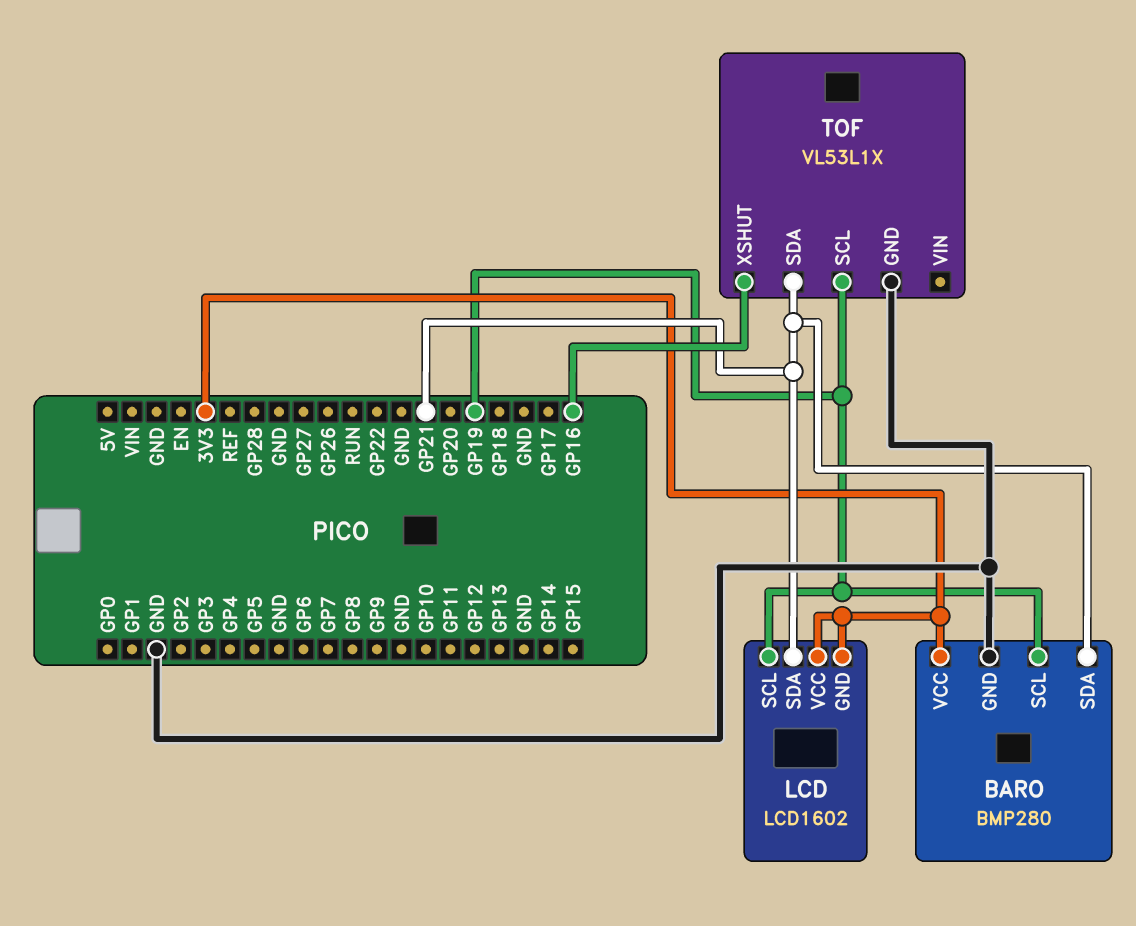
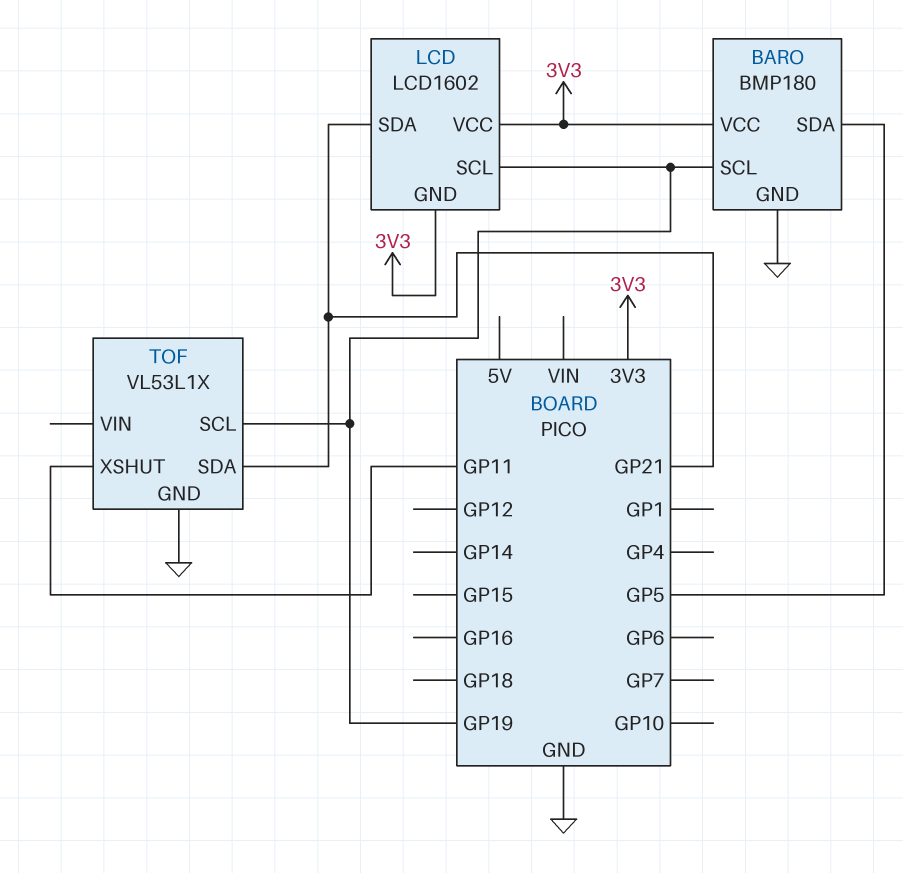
BARO: BMP280 -> BMP180
BARO pin SDA: GP21 -> GP5
TOF pin XSHUT: GP16 -> GP11

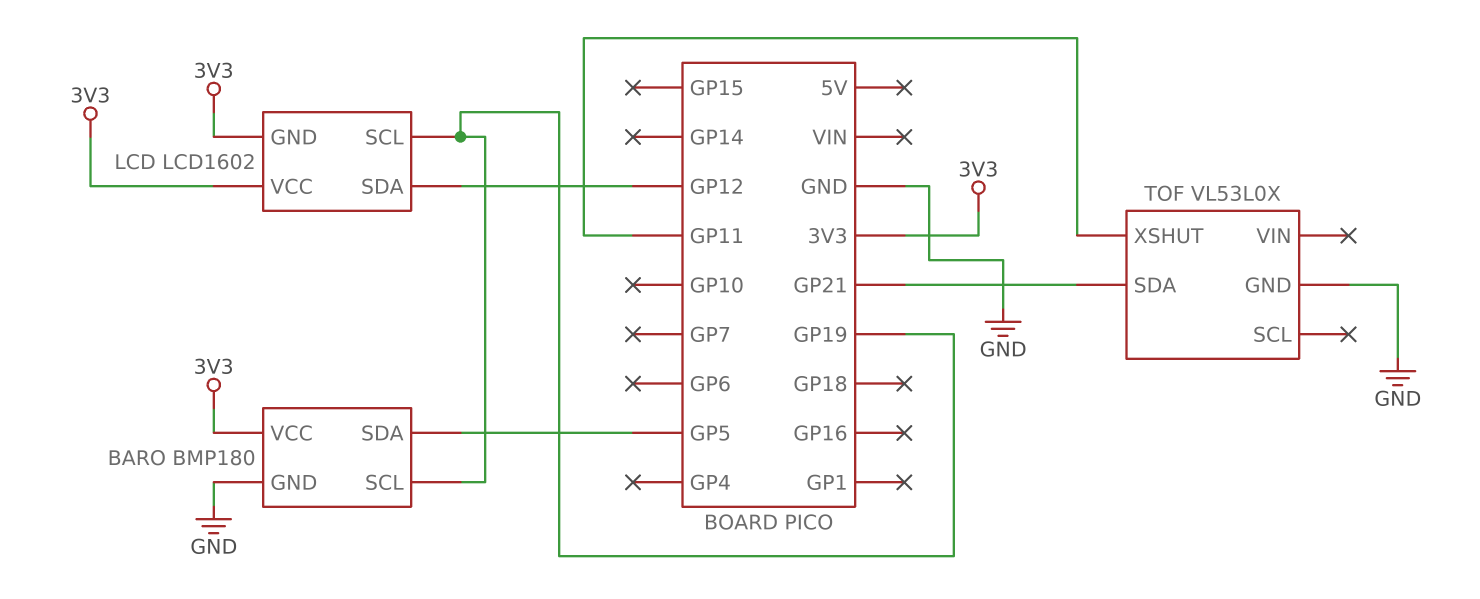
LCD pin SDA: GP21 -> GP12
TOF: VL53L1X -> VL53L0X
TOF pin SCL: GP19 -> none

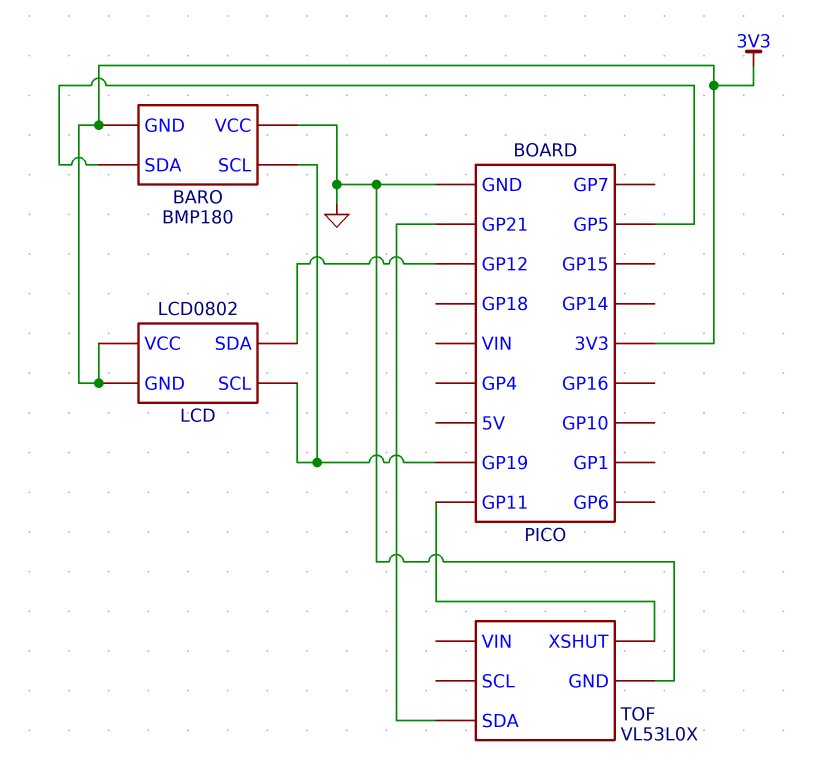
BARO pin GND: GND -> 3V3
BARO pin VCC: 3V3 -> GND
LCD: LCD1602 -> LCD0802

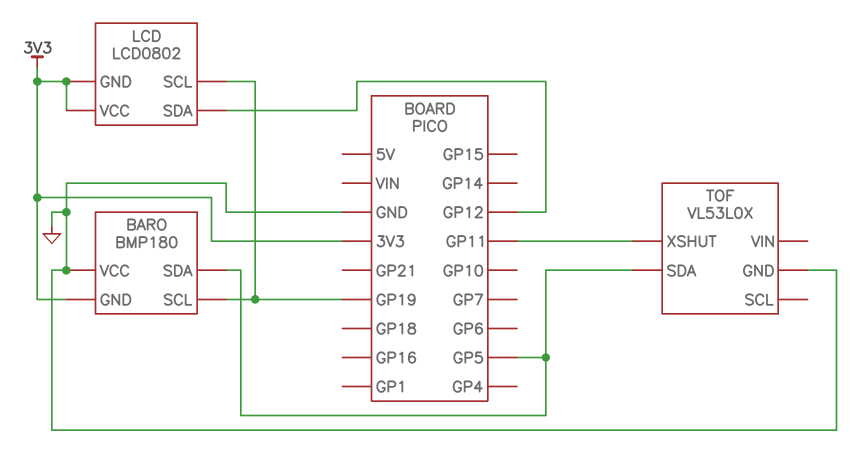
TOF pin SDA: GP21 -> GP5

